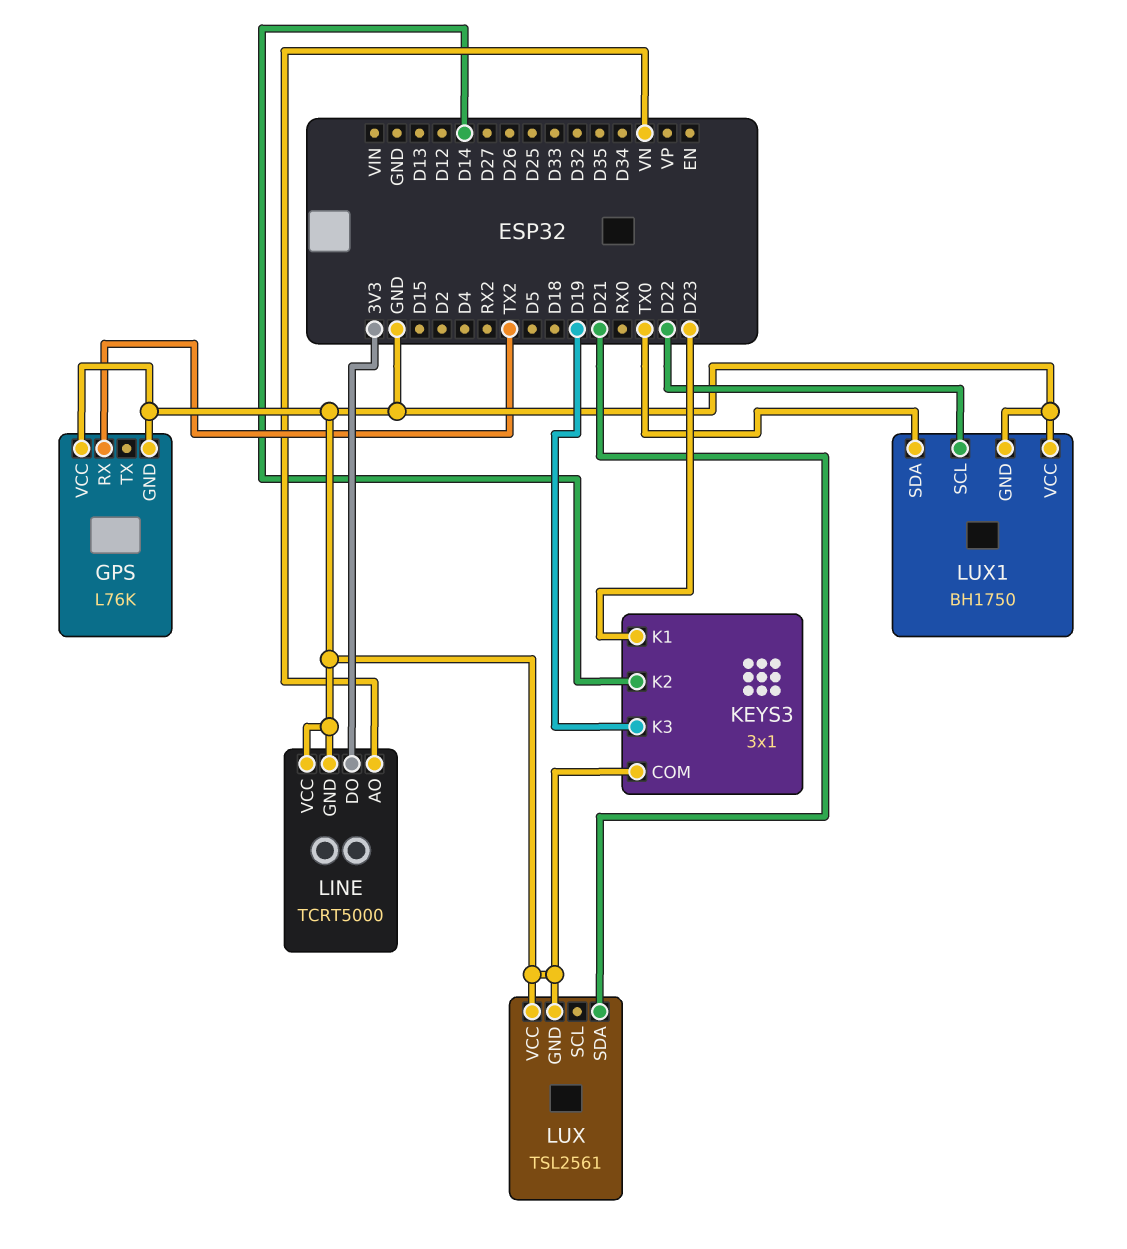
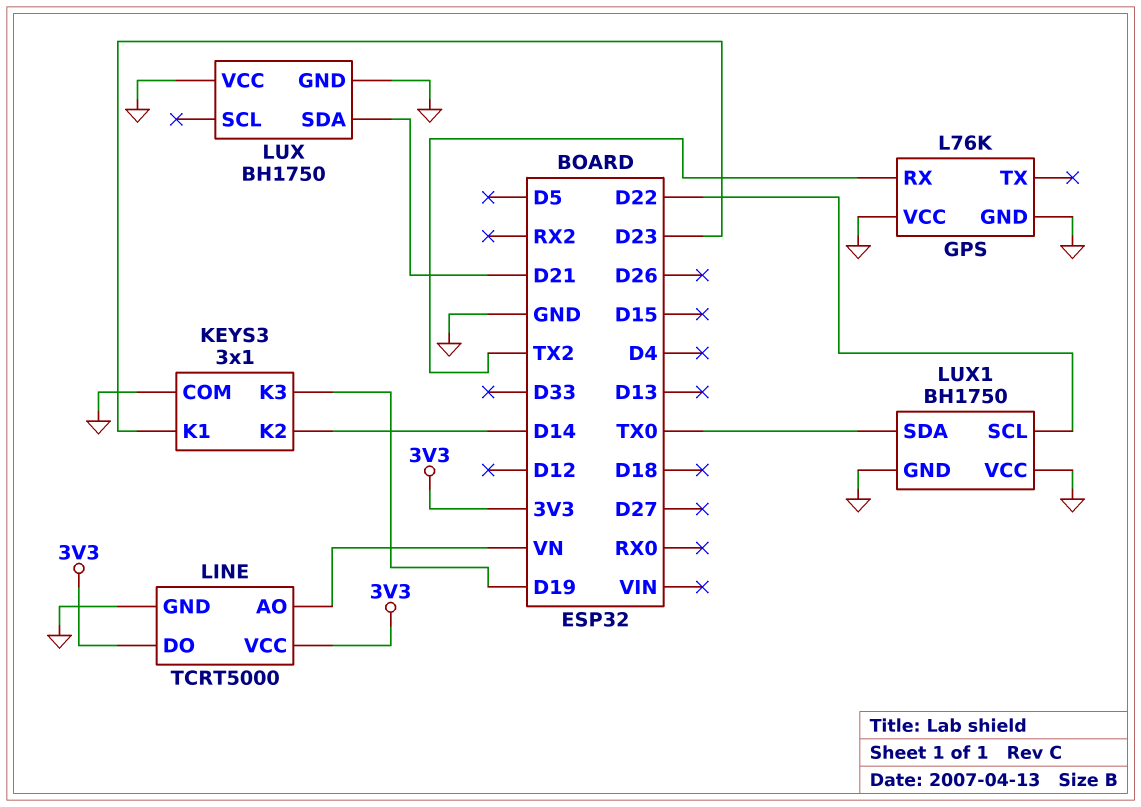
LINE pin VCC: GND -> 3V3
LUX: TSL2561 -> BH1750

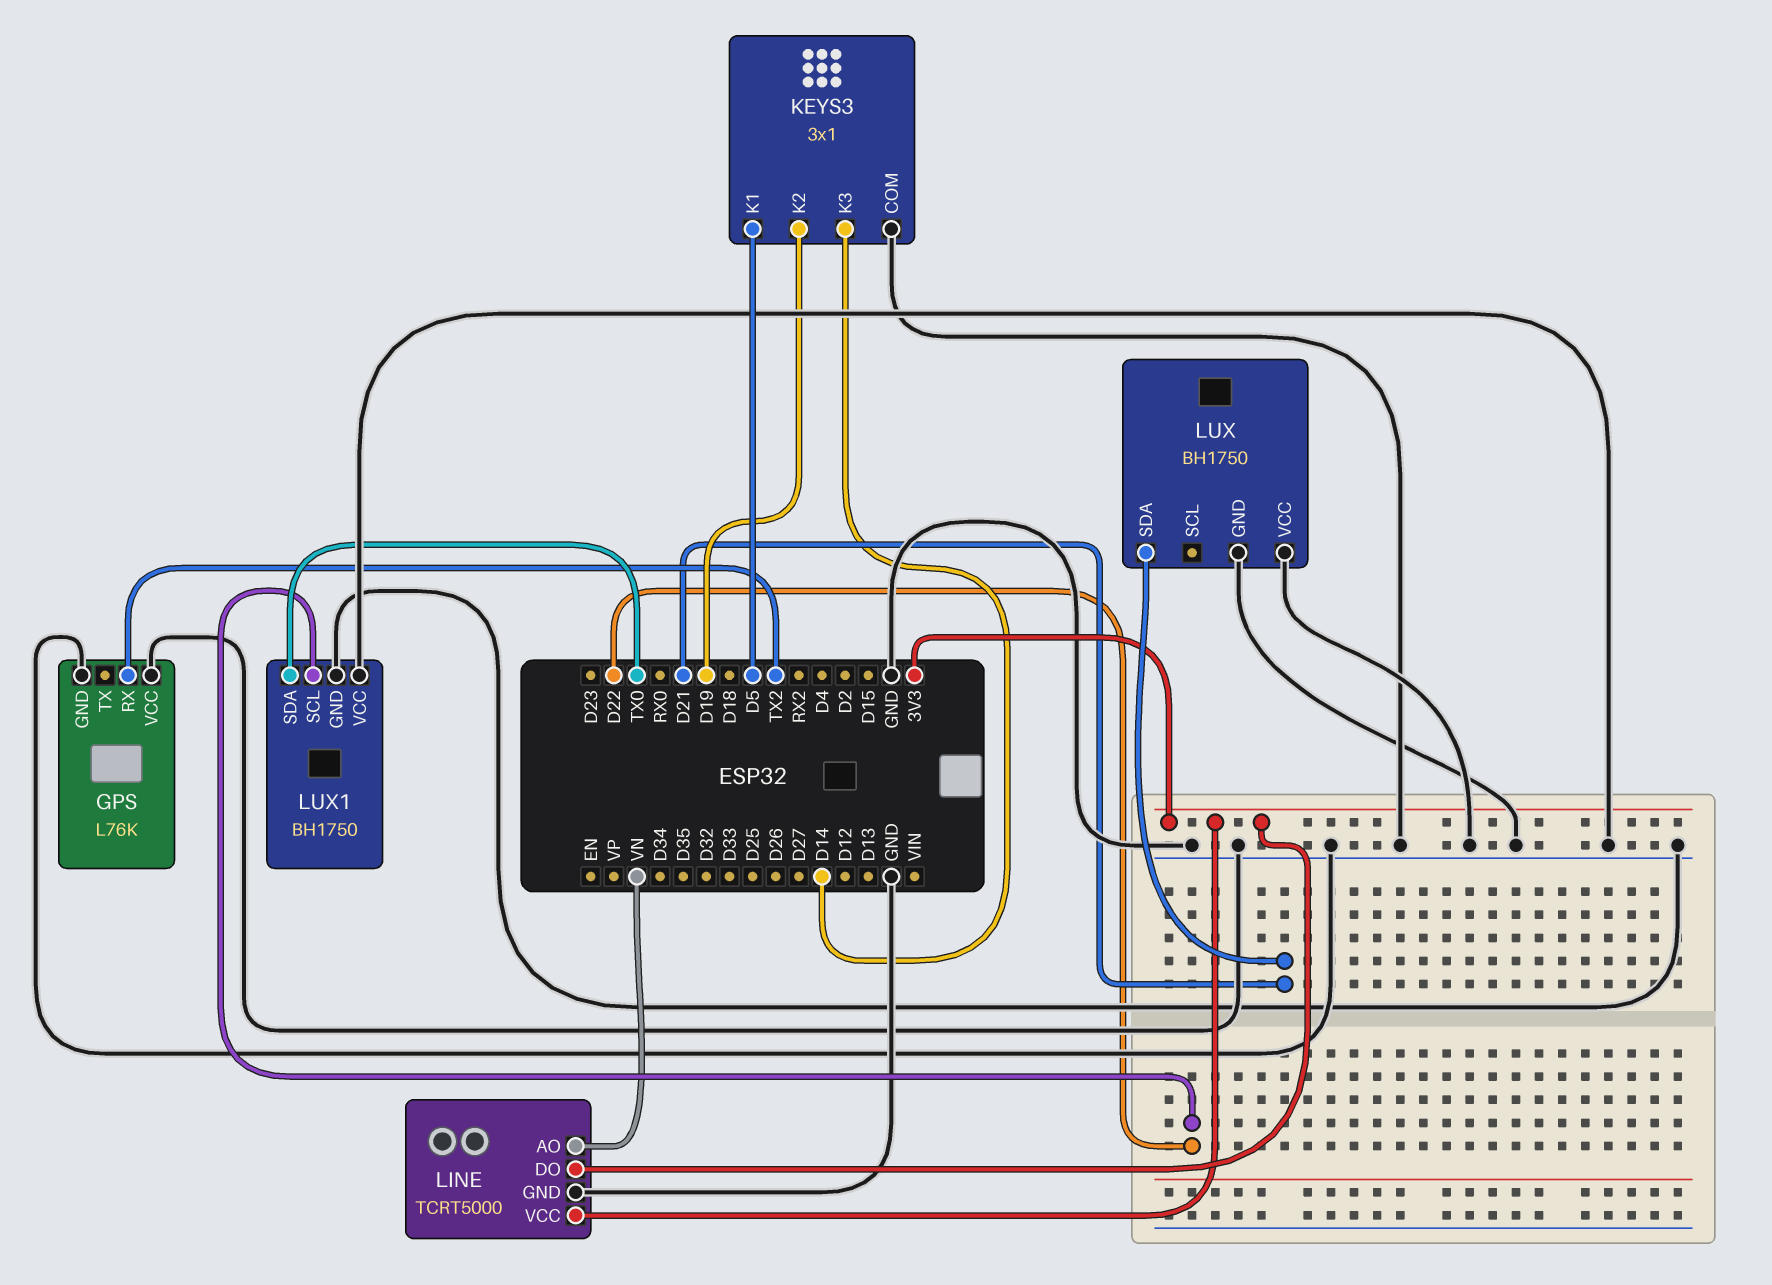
KEYS3 pin K1: D23 -> D5
KEYS3 pin K2: D14 -> D19
KEYS3 pin K3: D19 -> D14

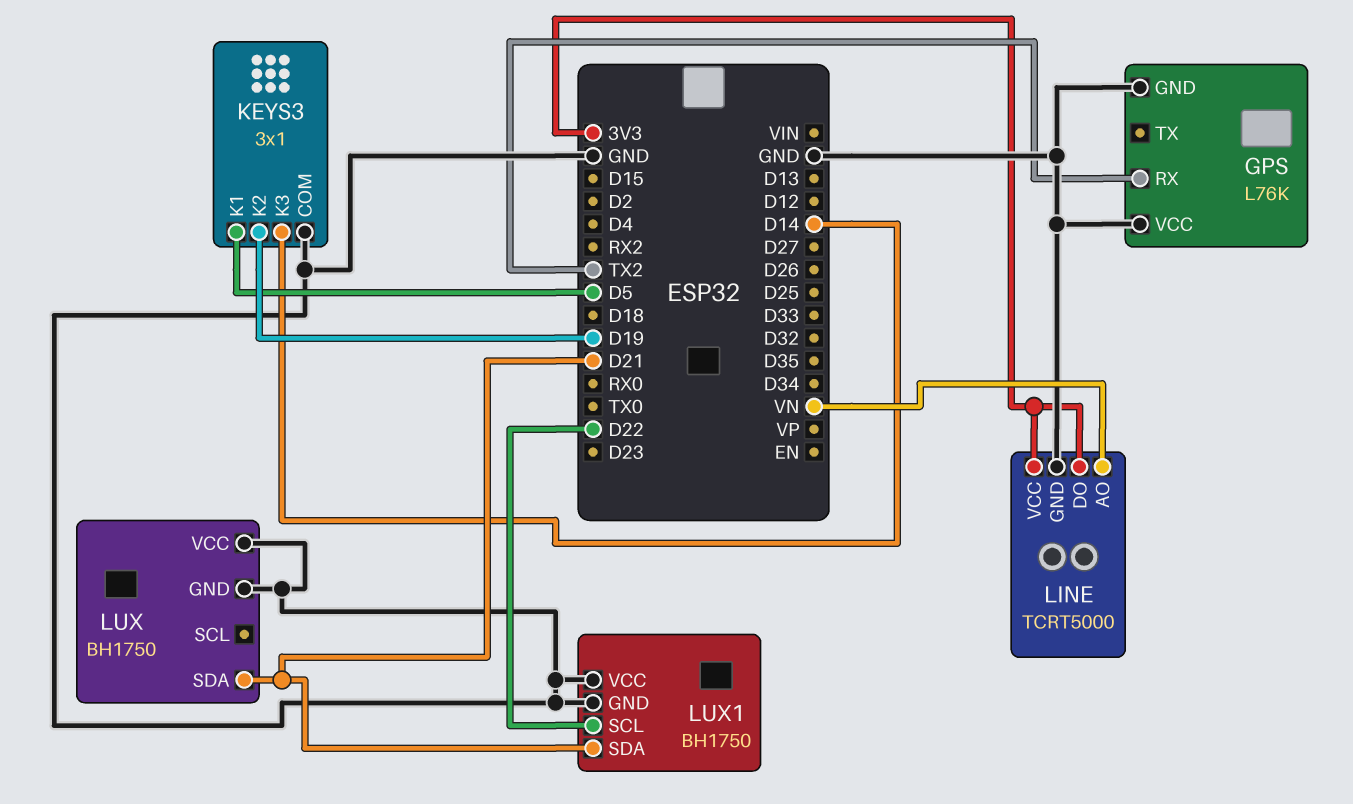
LUX1 pin SDA: TX0 -> D21

